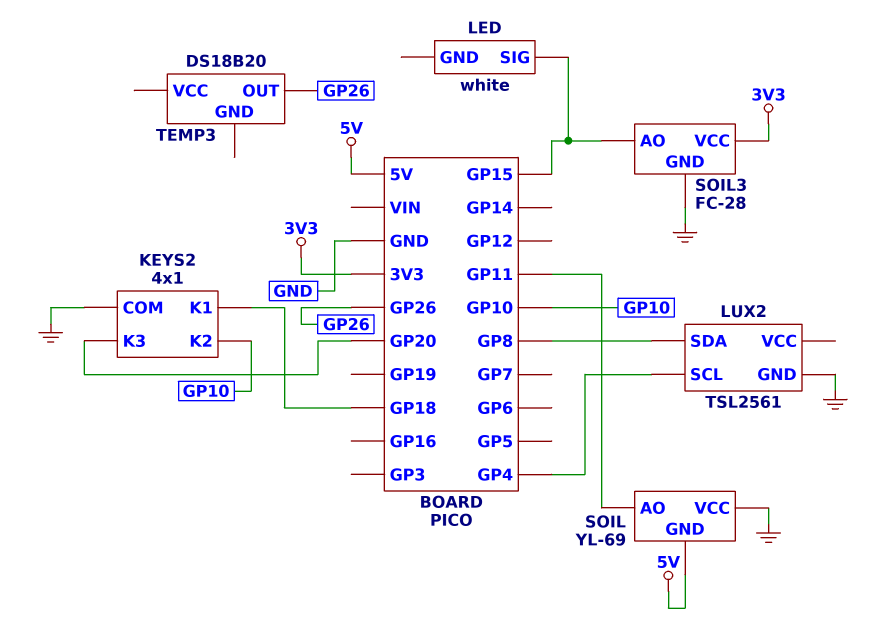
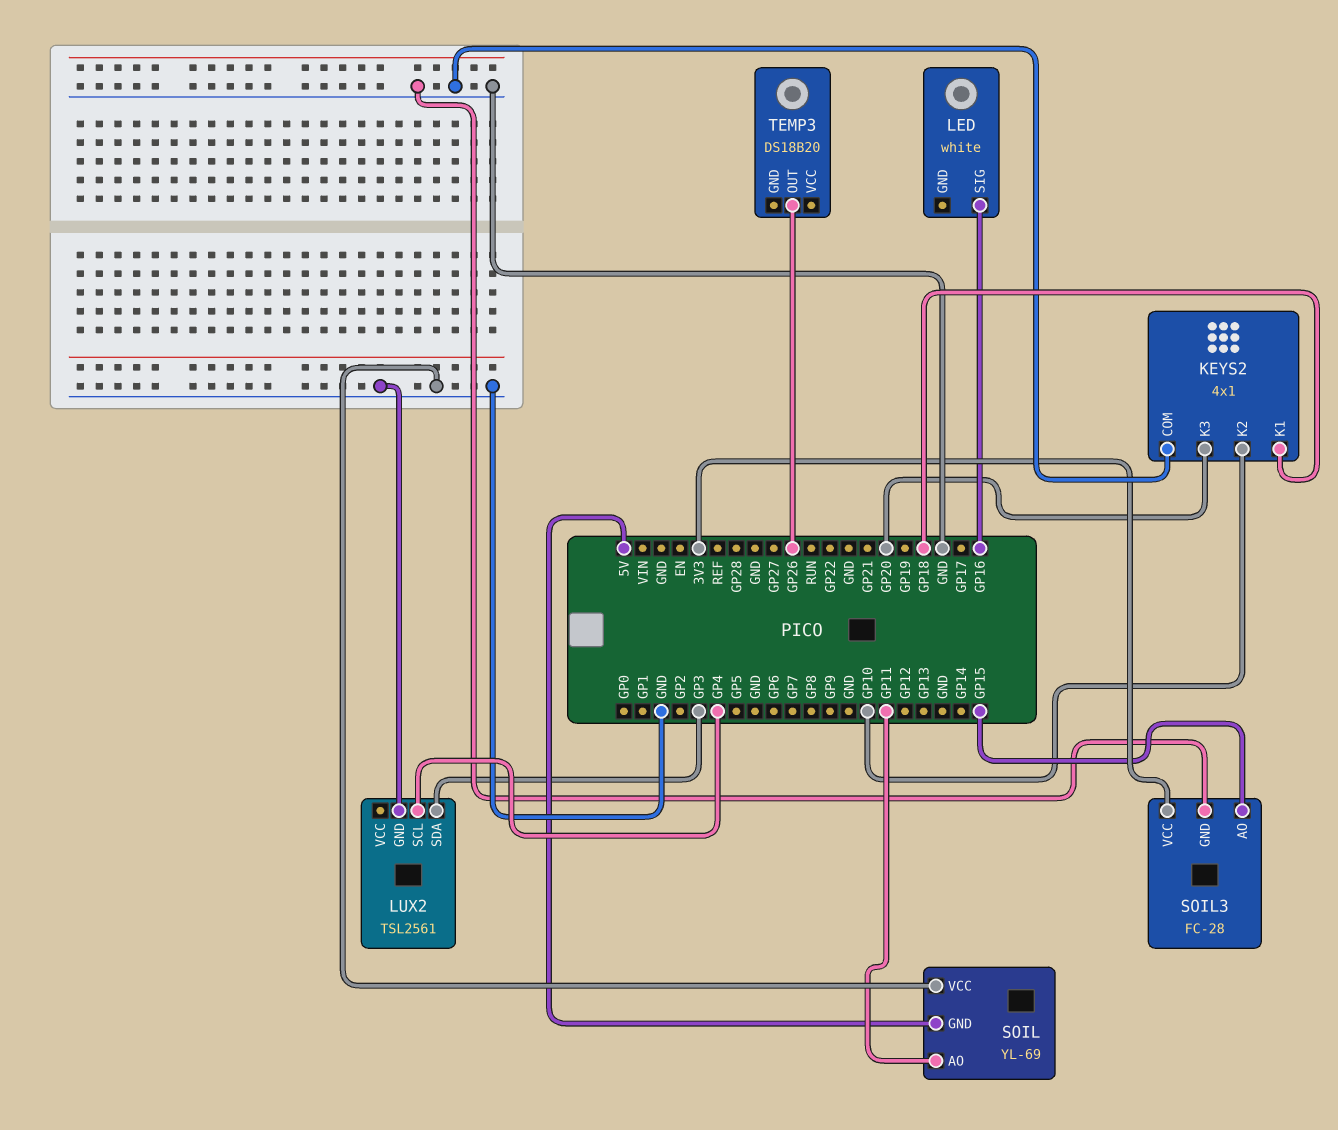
LED pin SIG: GP15 -> GP16
LUX2 pin SDA: GP8 -> GP3

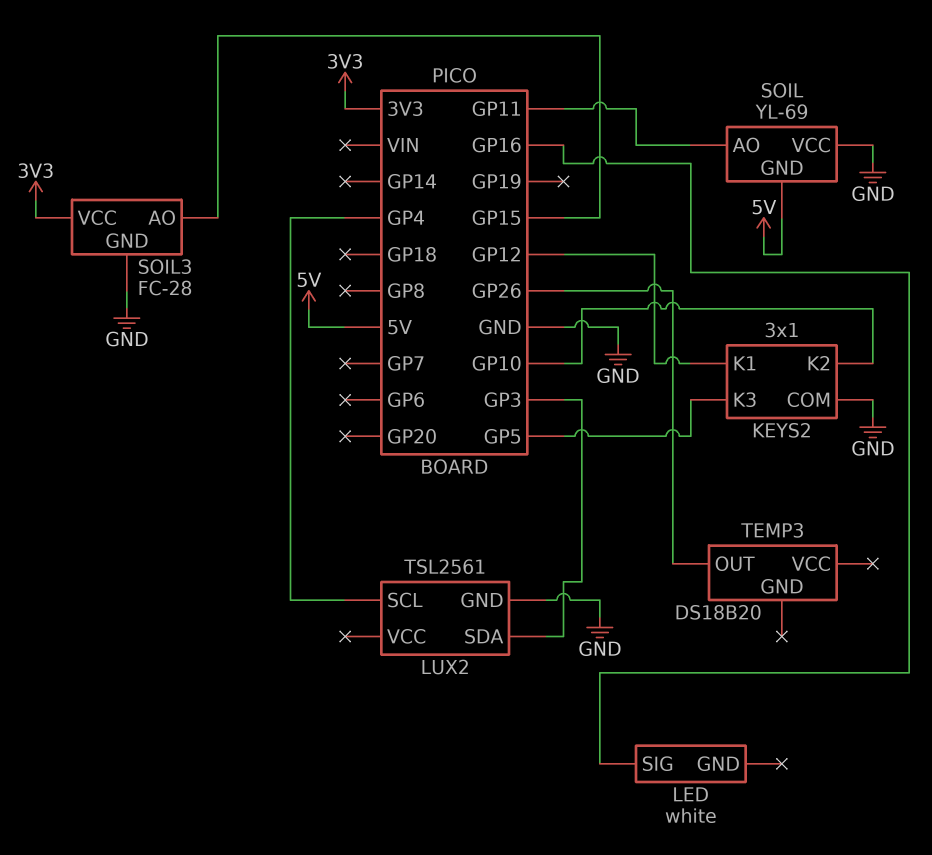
KEYS2: 4x1 -> 3x1
KEYS2 pin K1: GP18 -> GP12
KEYS2 pin K3: GP20 -> GP5

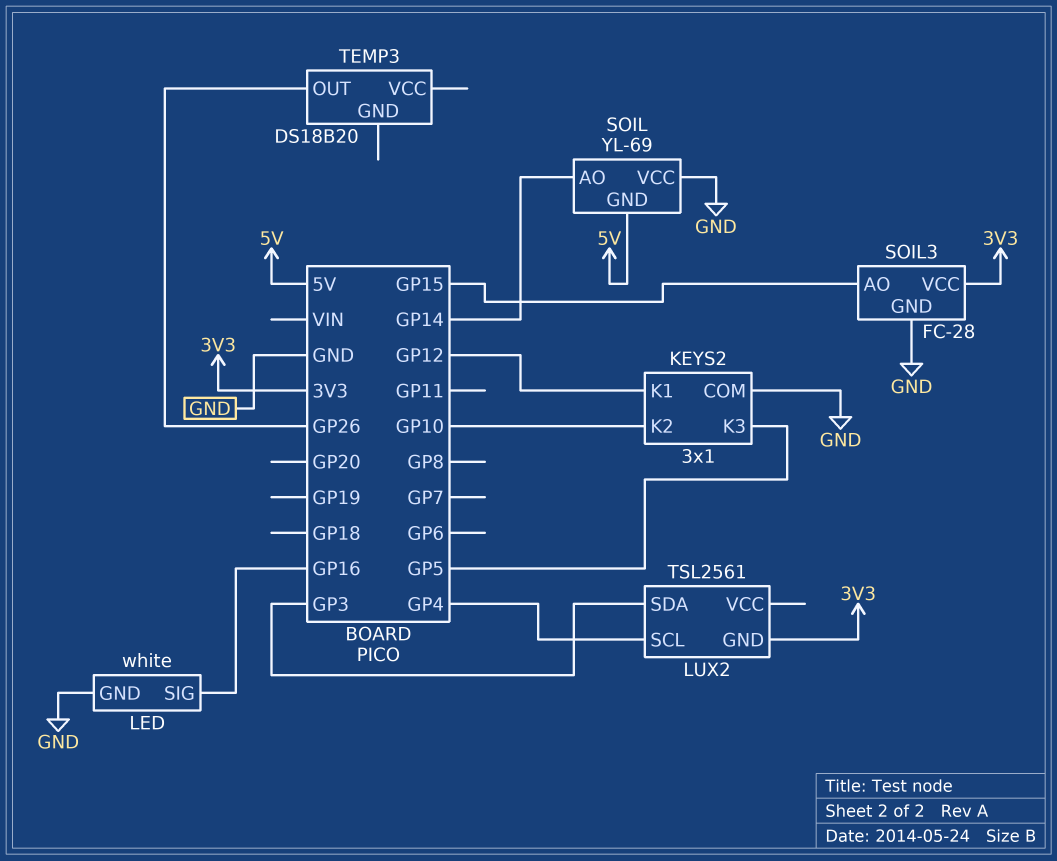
LED pin GND: none -> GND
LUX2 pin GND: GND -> 3V3
SOIL pin AO: GP11 -> GP14

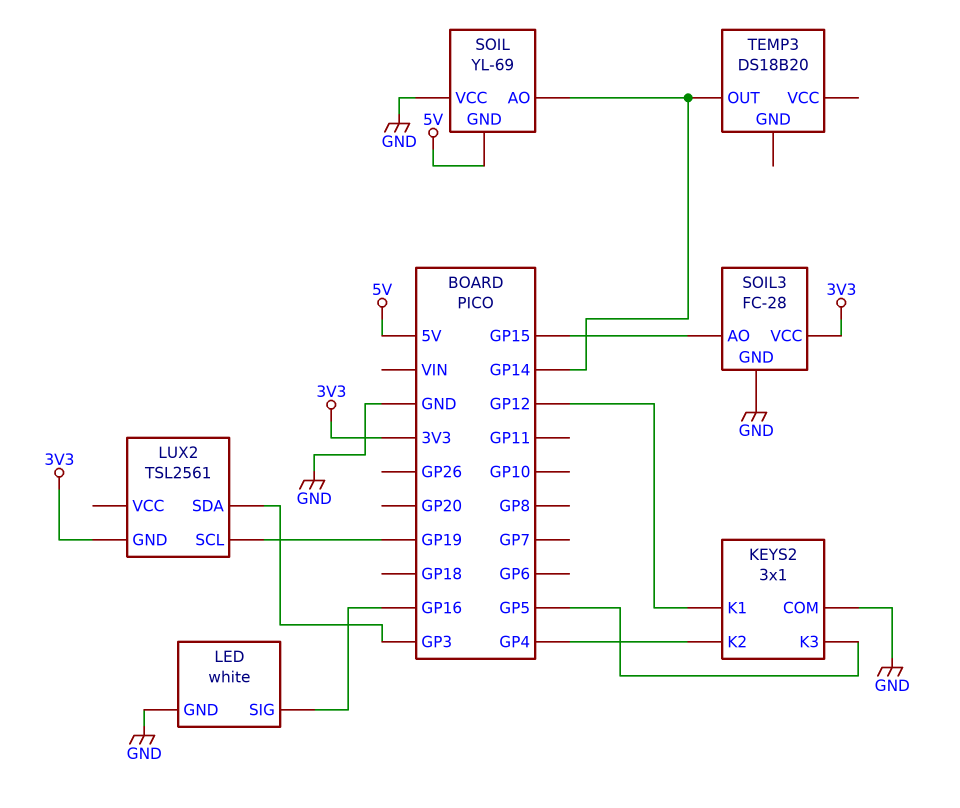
KEYS2 pin K2: GP10 -> GP4
LUX2 pin SCL: GP4 -> GP19
TEMP3 pin OUT: GP26 -> GP14

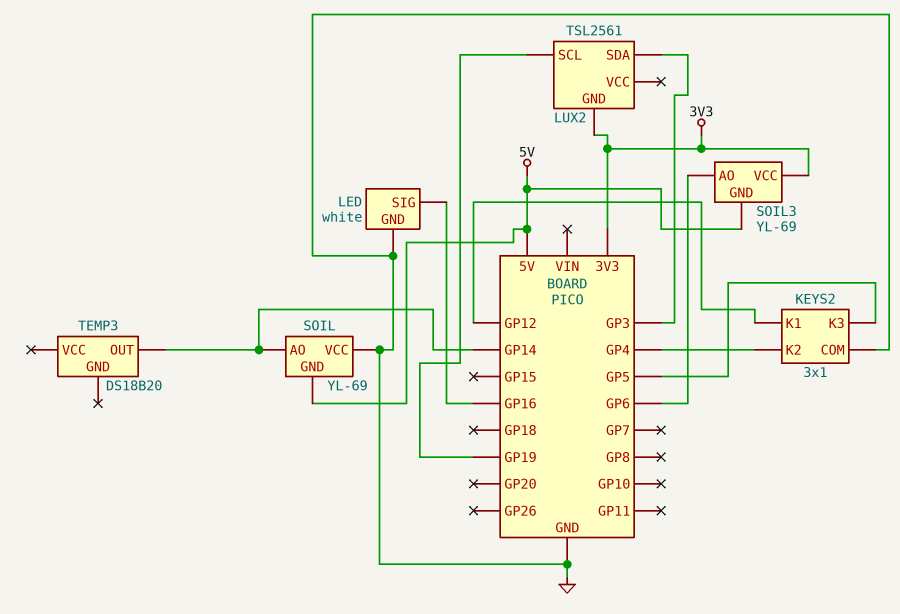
SOIL3: FC-28 -> YL-69
SOIL3 pin AO: GP15 -> GP6
SOIL3 pin GND: GND -> 5V

